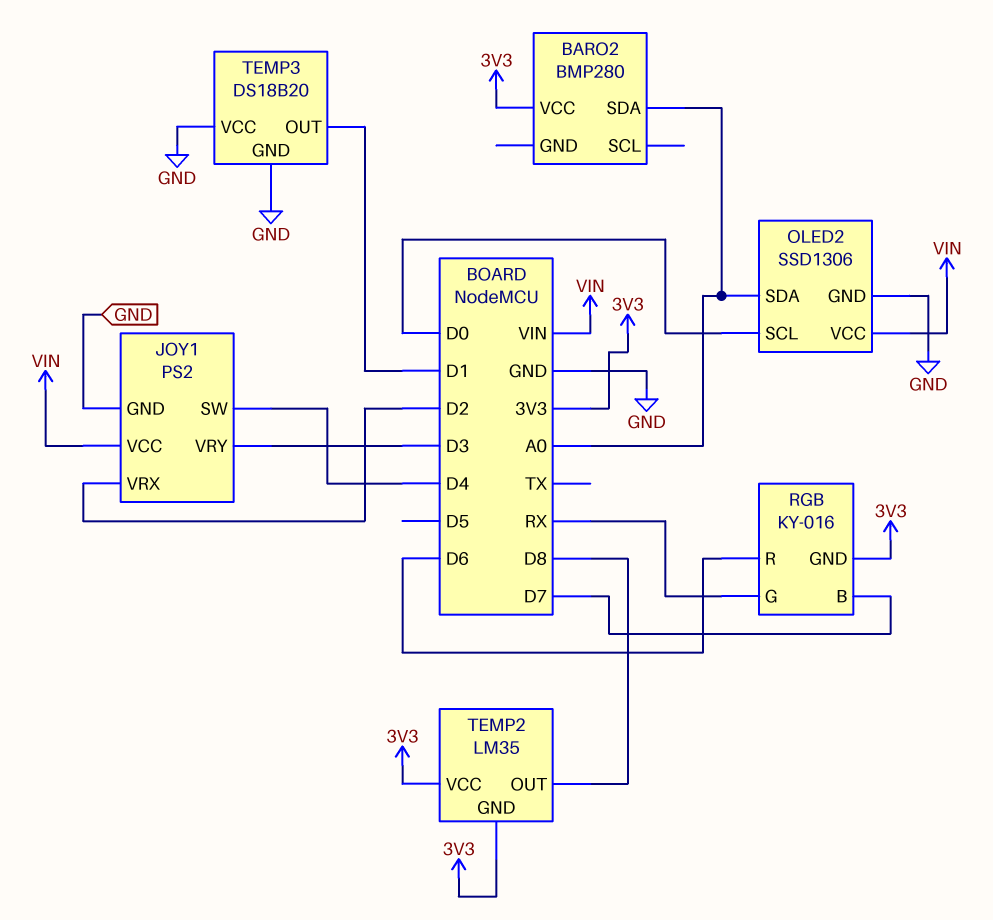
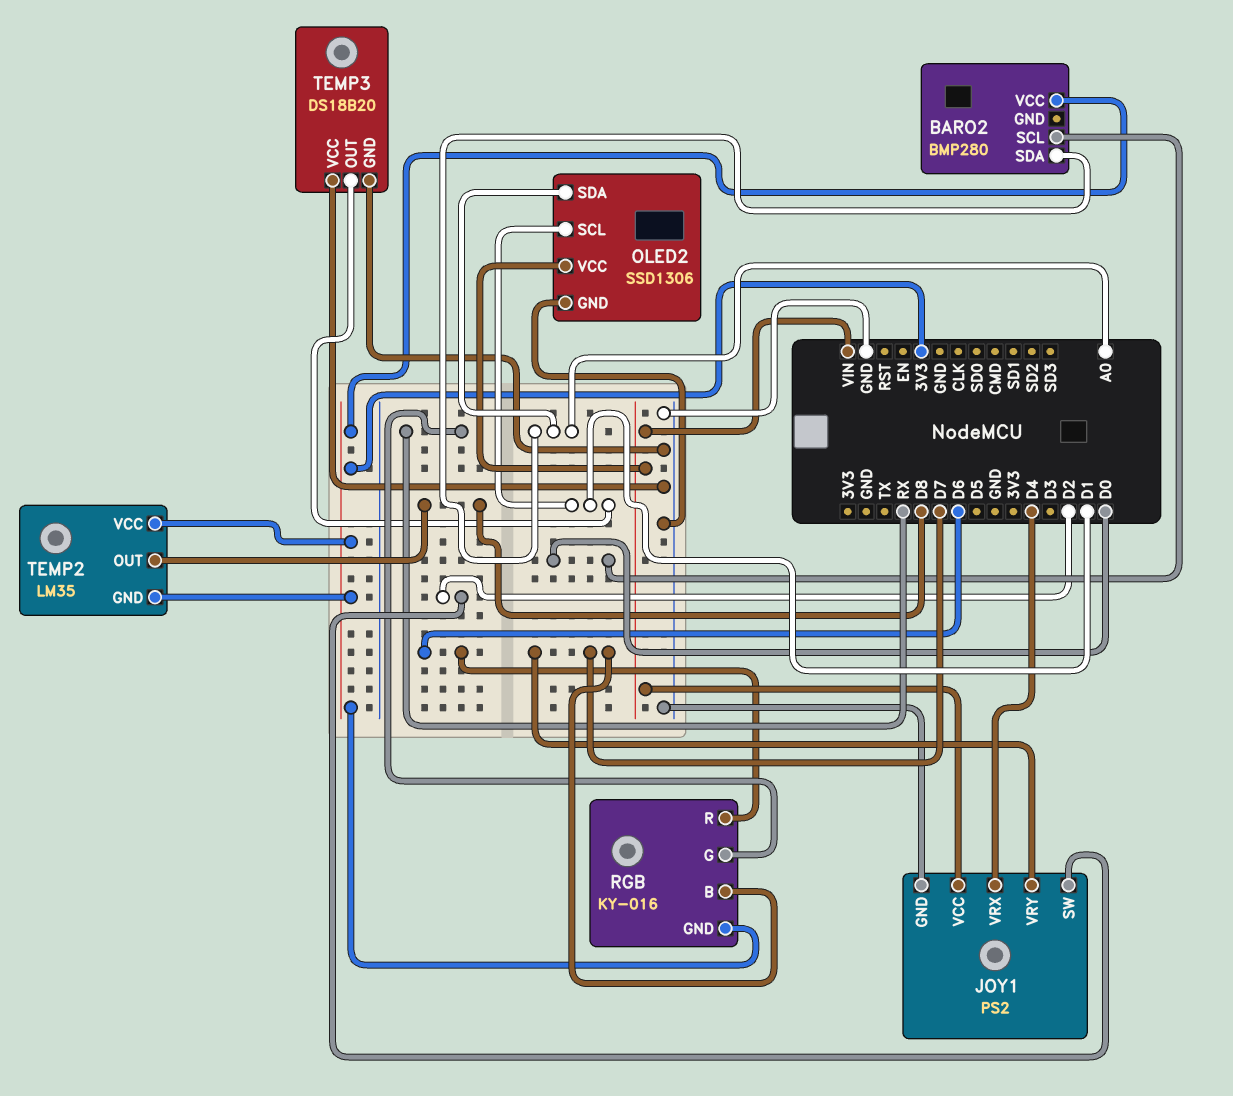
BARO2 pin SCL: none -> D0
JOY1 pin SW: D4 -> D2
JOY1 pin VRX: D2 -> D4
JOY1 pin VRY: D3 -> D7
OLED2 pin SCL: D0 -> D1

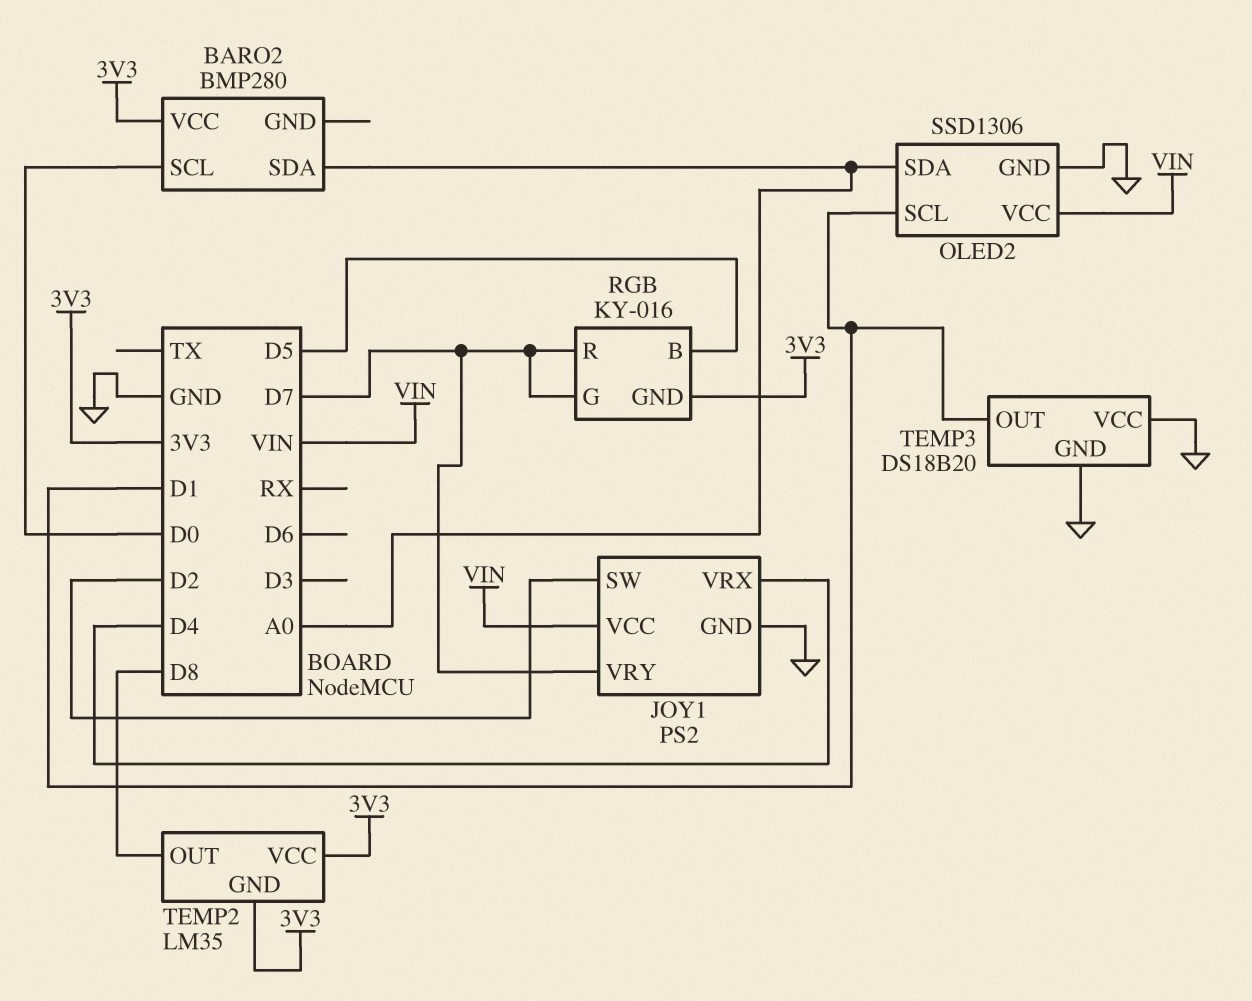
RGB pin B: D7 -> D5
RGB pin G: RX -> D7
RGB pin R: D6 -> D7

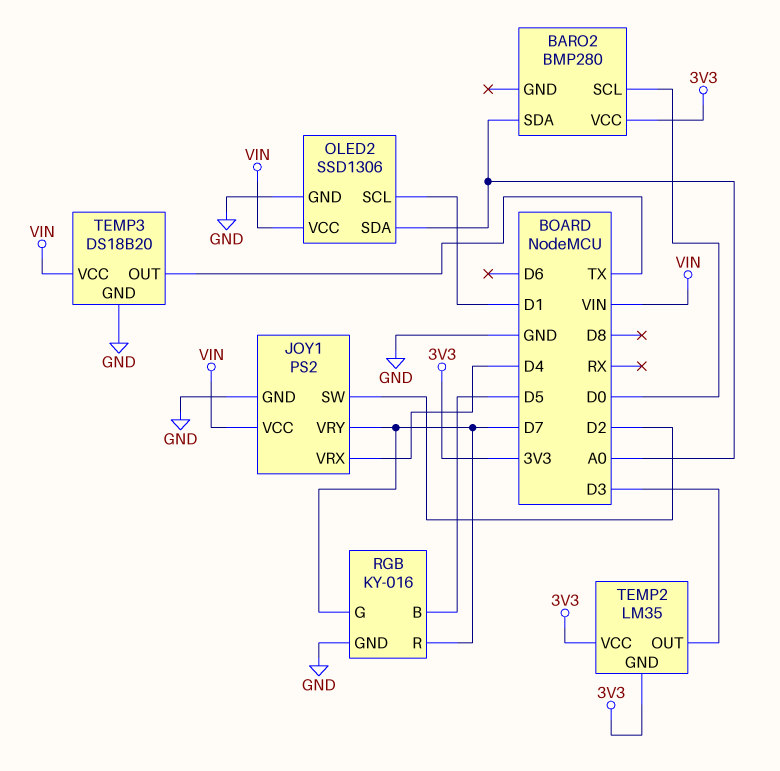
RGB pin GND: 3V3 -> GND
TEMP2 pin OUT: D8 -> D3
TEMP3 pin OUT: D1 -> TX
TEMP3 pin VCC: GND -> VIN

